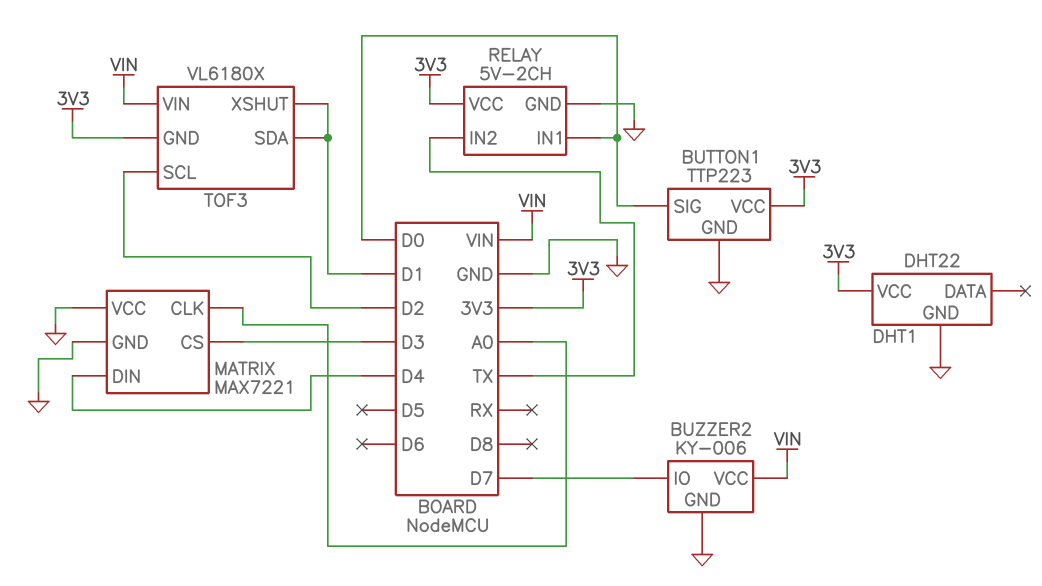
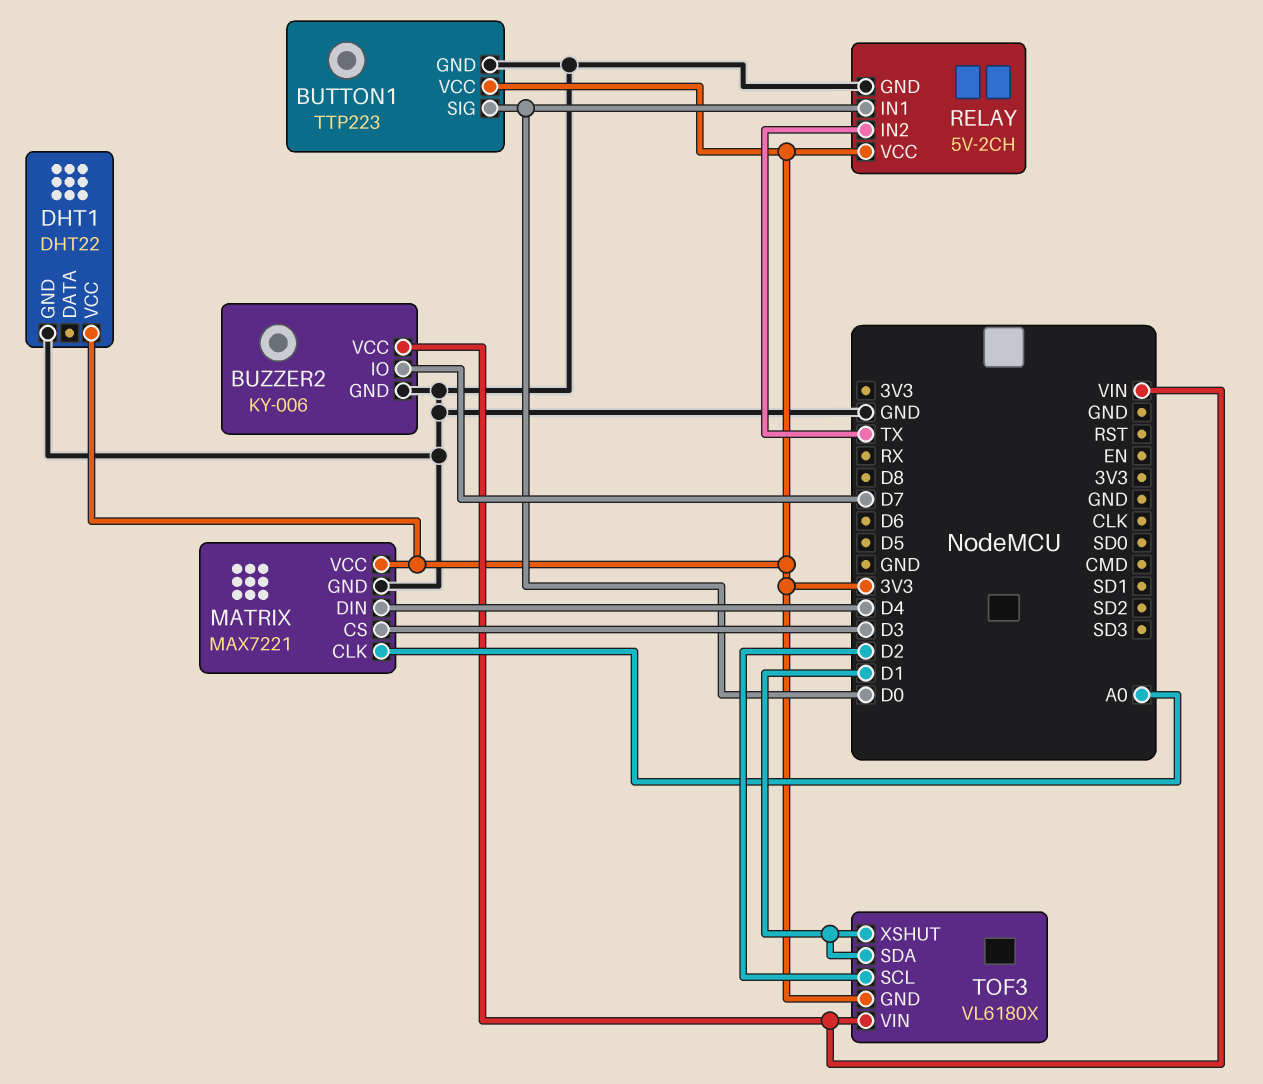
MATRIX pin VCC: GND -> 3V3

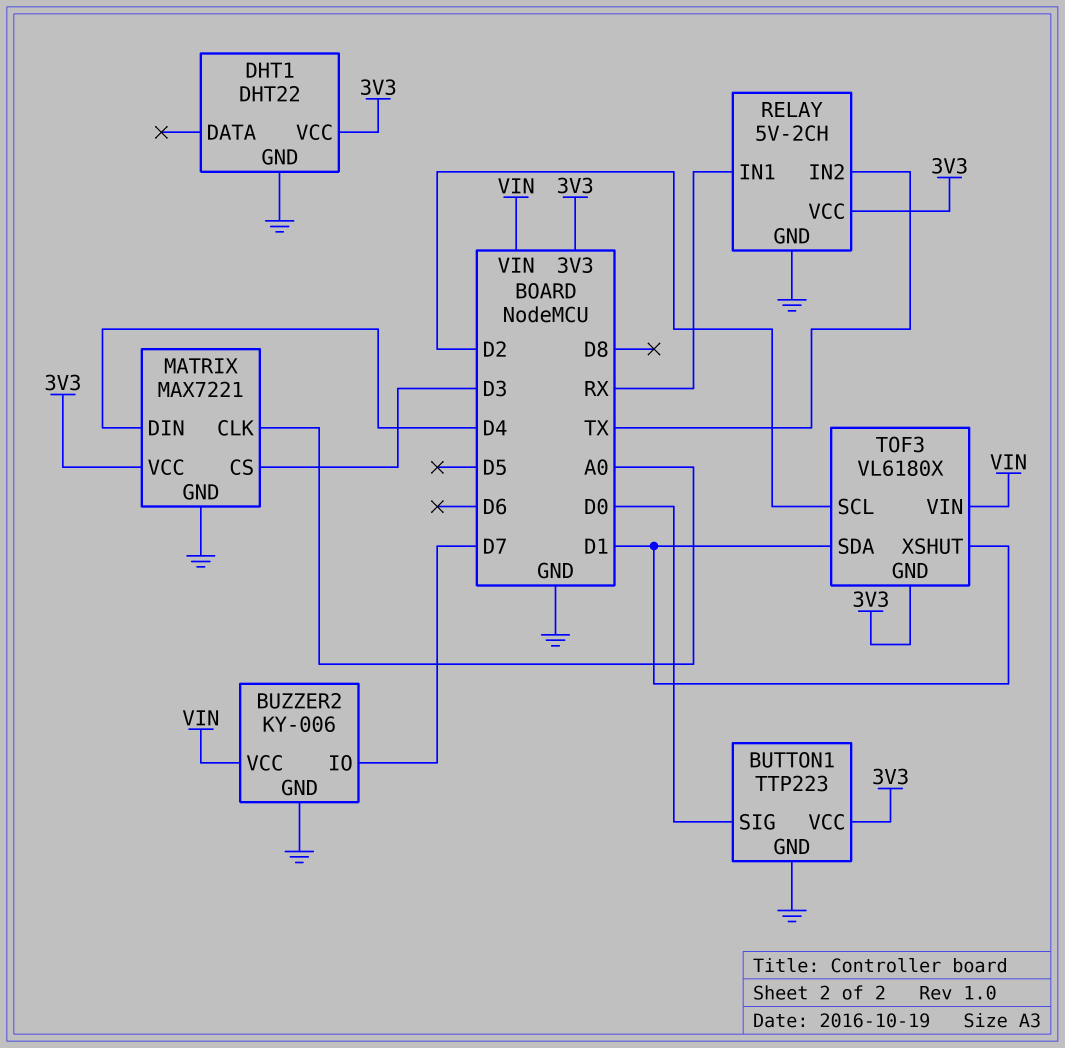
RELAY pin IN1: D0 -> RX

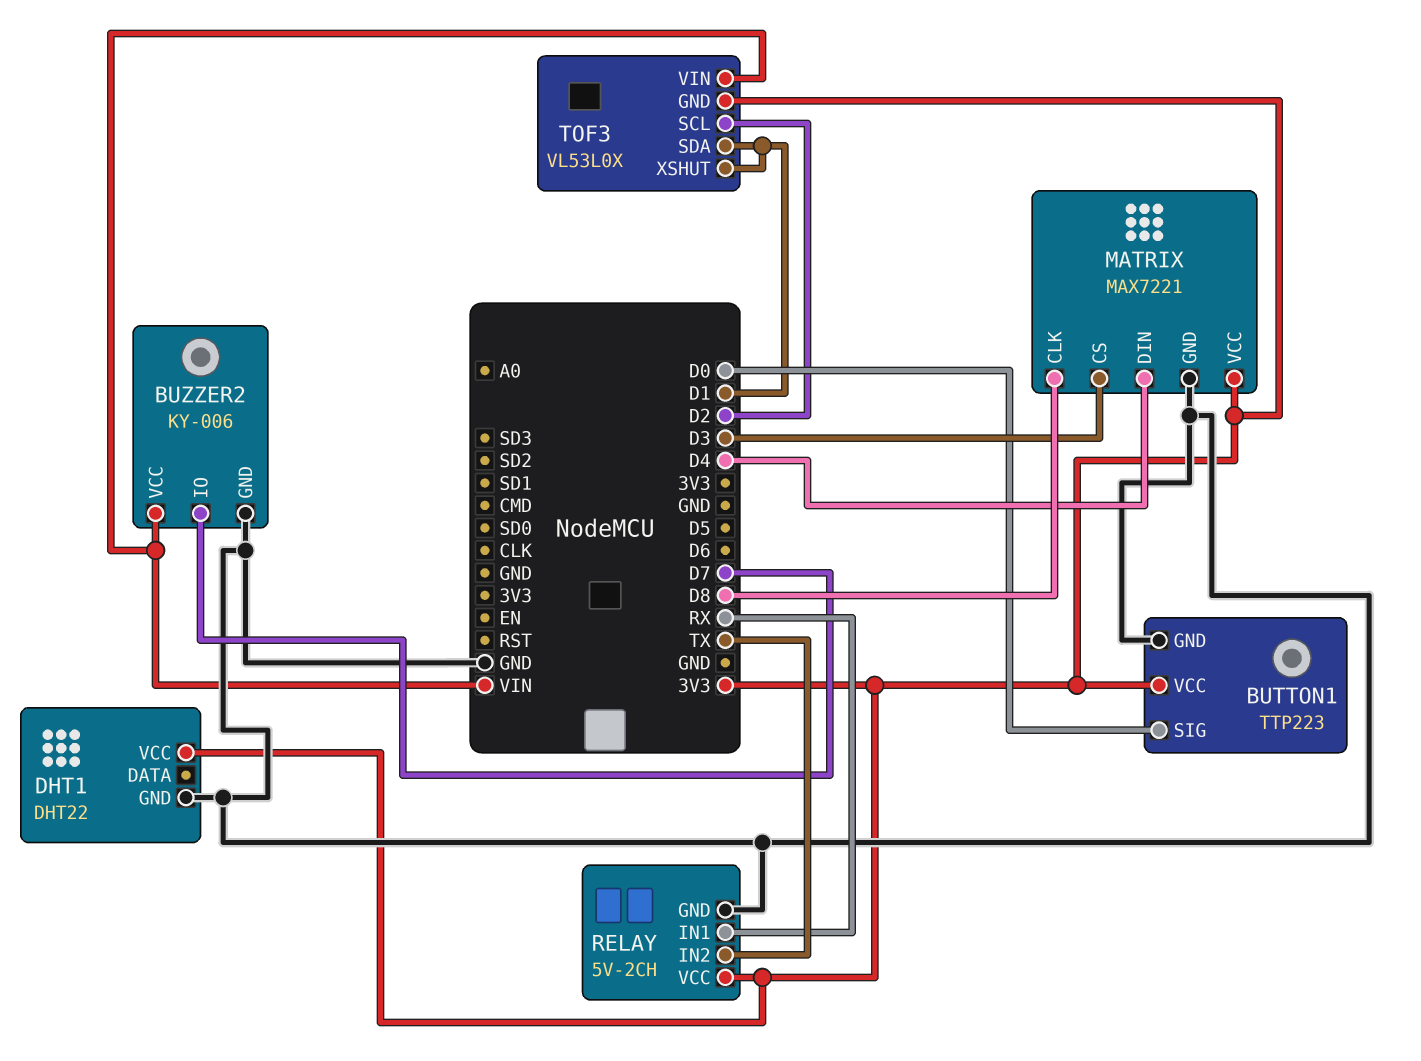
MATRIX pin CLK: A0 -> D8
TOF3: VL6180X -> VL53L0X

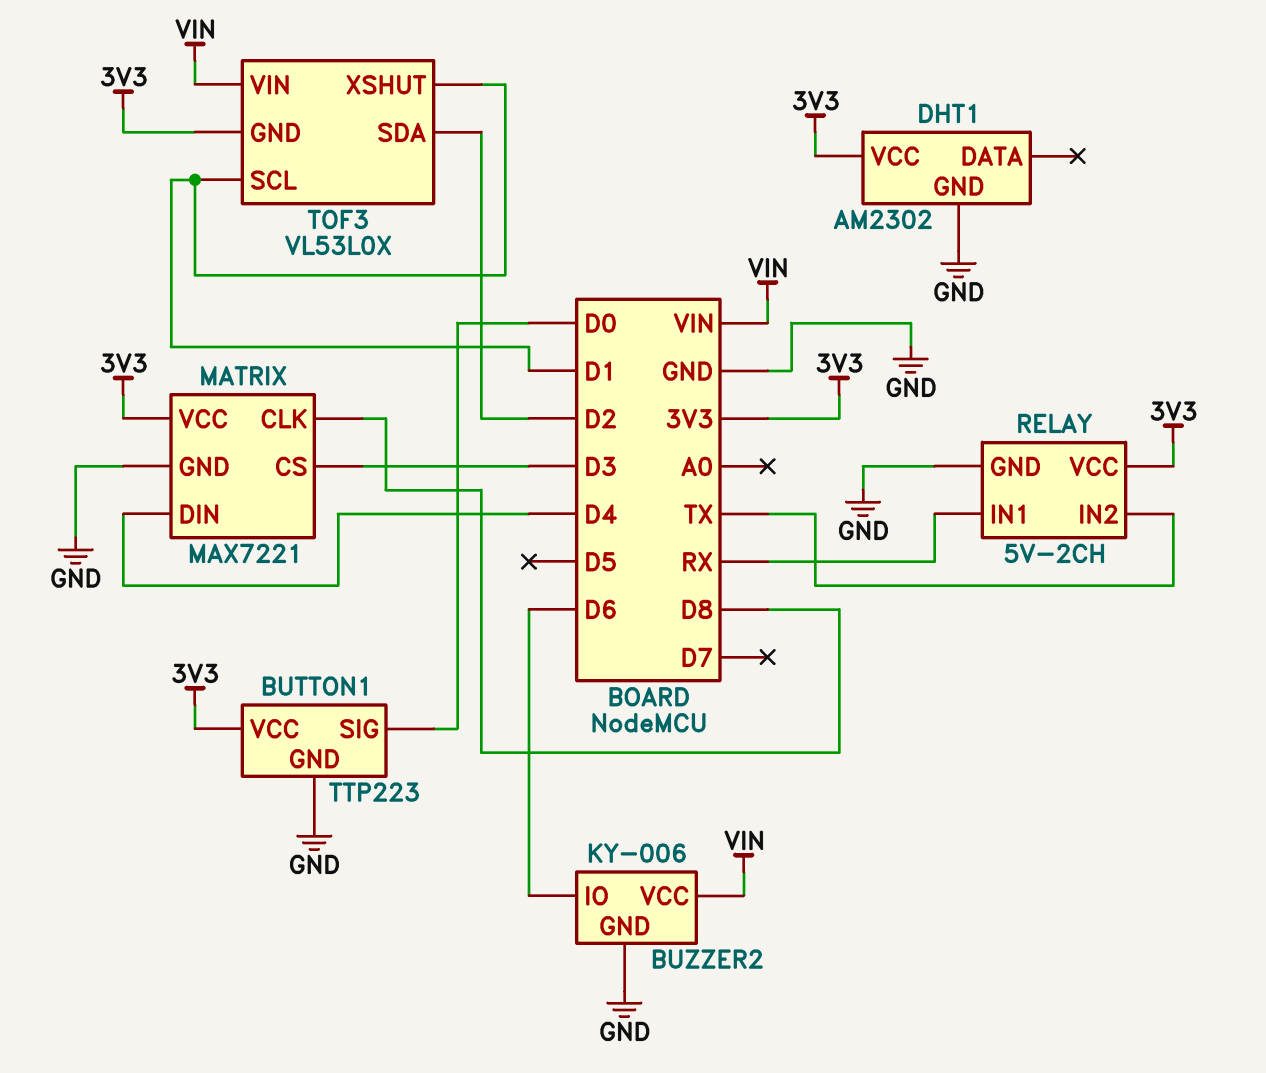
BUZZER2 pin IO: D7 -> D6
DHT1: DHT22 -> AM2302
TOF3 pin SCL: D2 -> D1
TOF3 pin SDA: D1 -> D2

